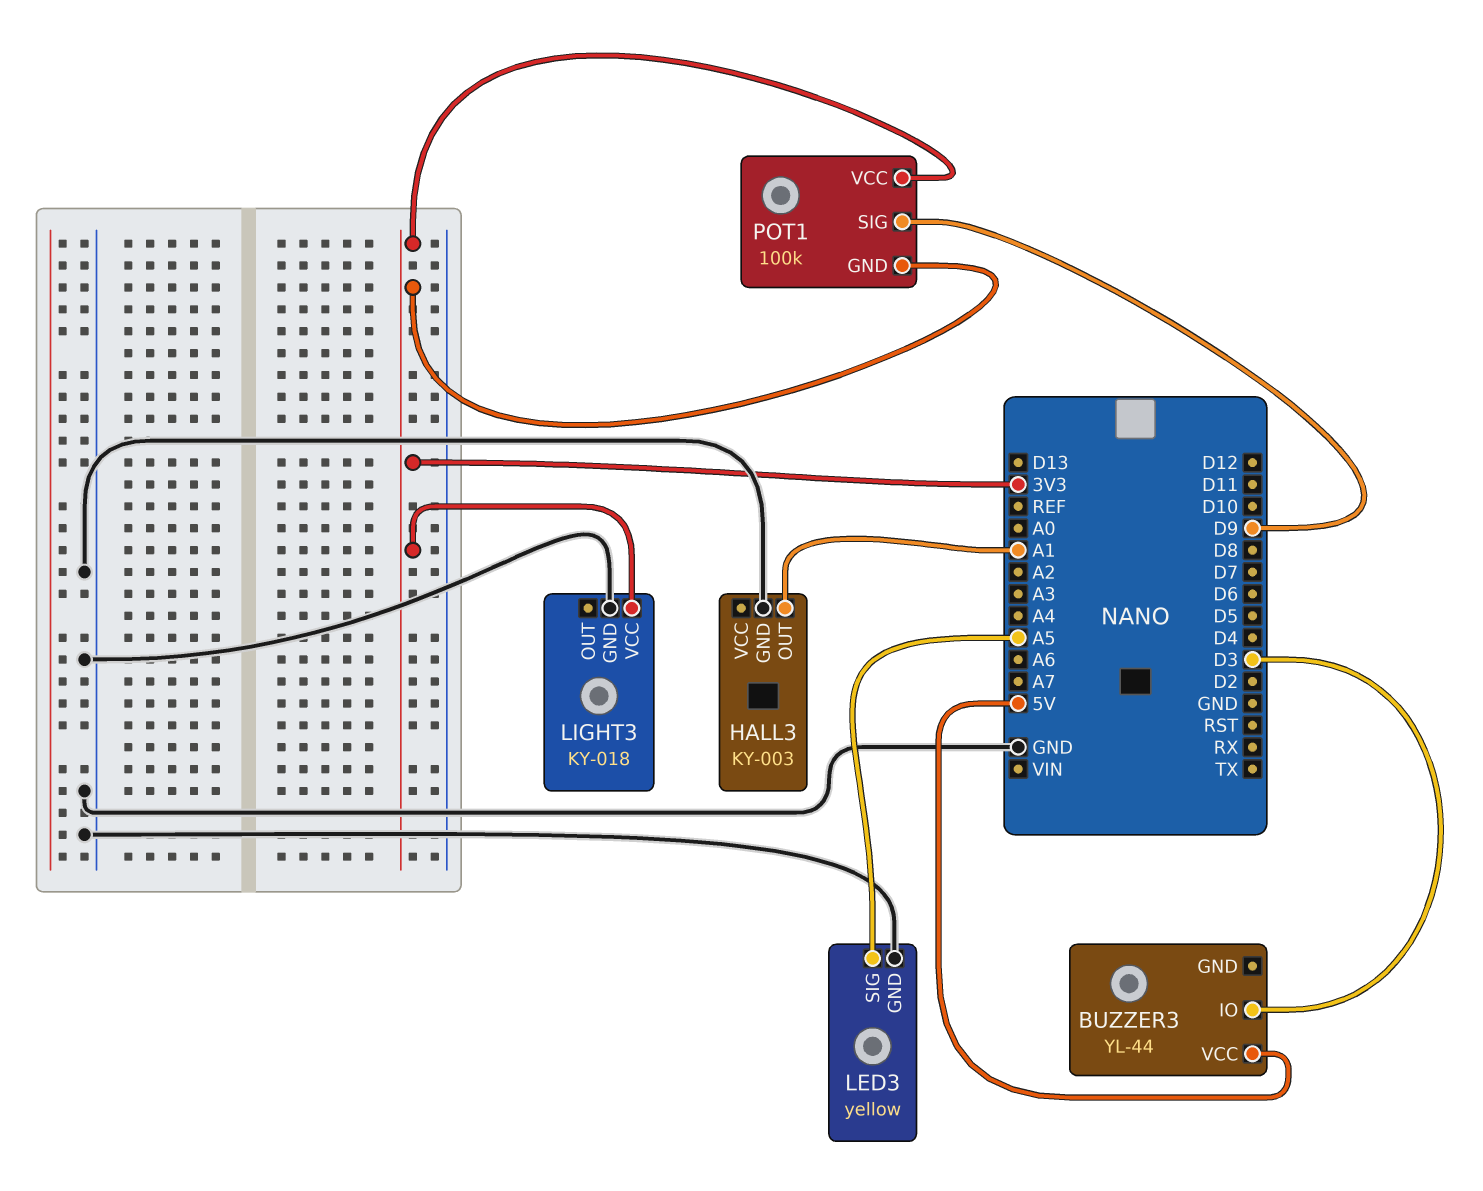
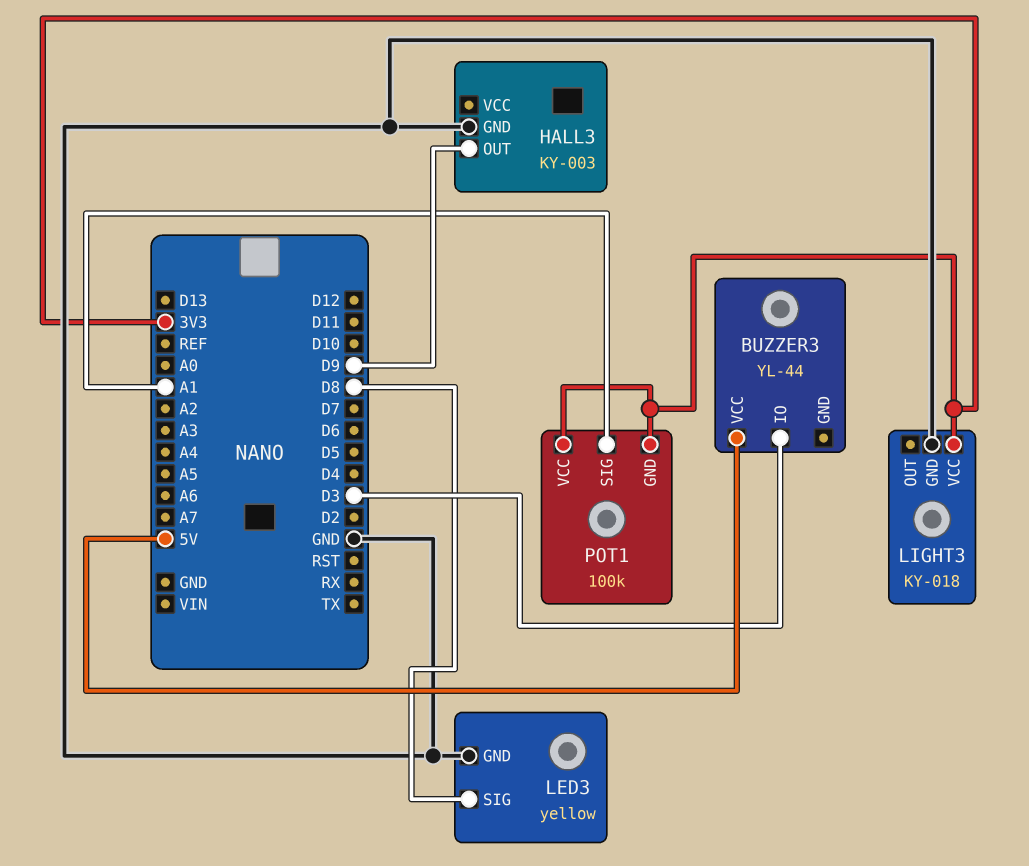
HALL3 pin OUT: A1 -> D9
LED3 pin SIG: A5 -> D8
POT1 pin SIG: D9 -> A1

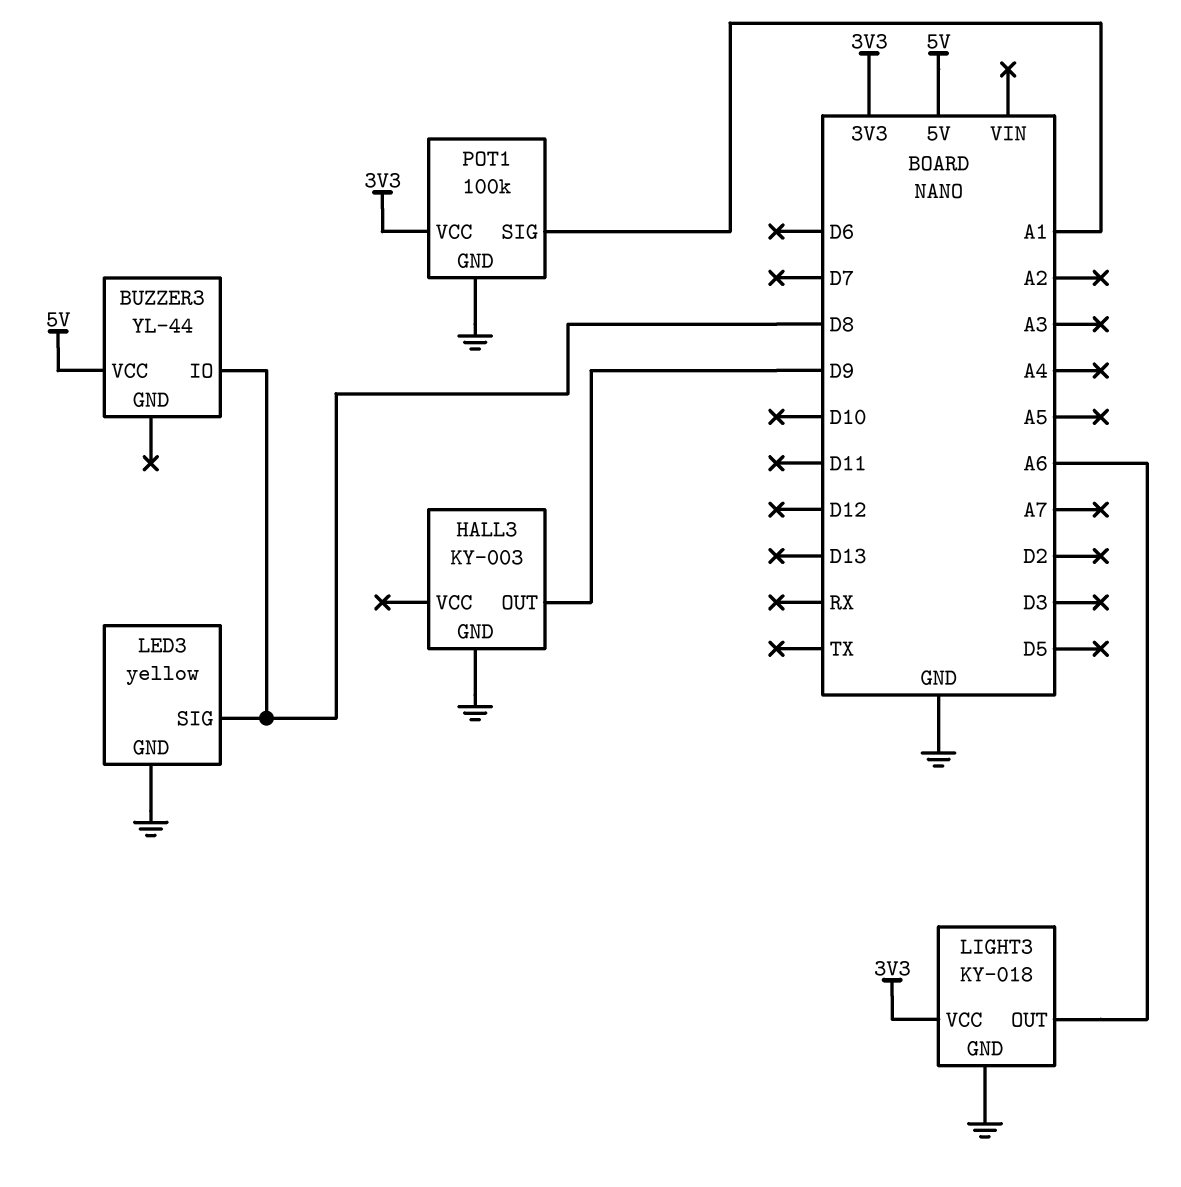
BUZZER3 pin IO: D3 -> D8
LIGHT3 pin OUT: none -> A6
POT1 pin GND: 3V3 -> GND

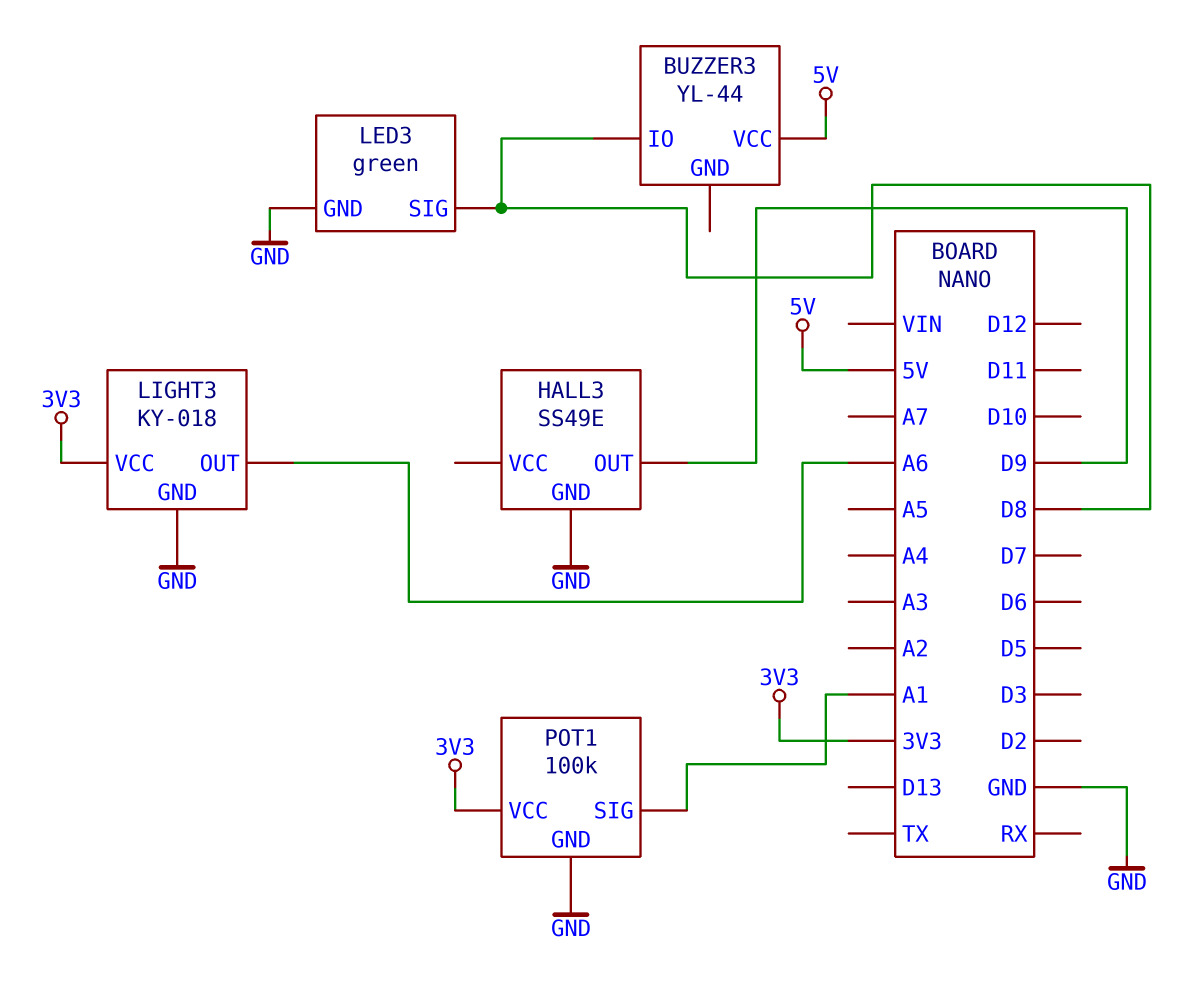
HALL3: KY-003 -> SS49E
LED3: yellow -> green

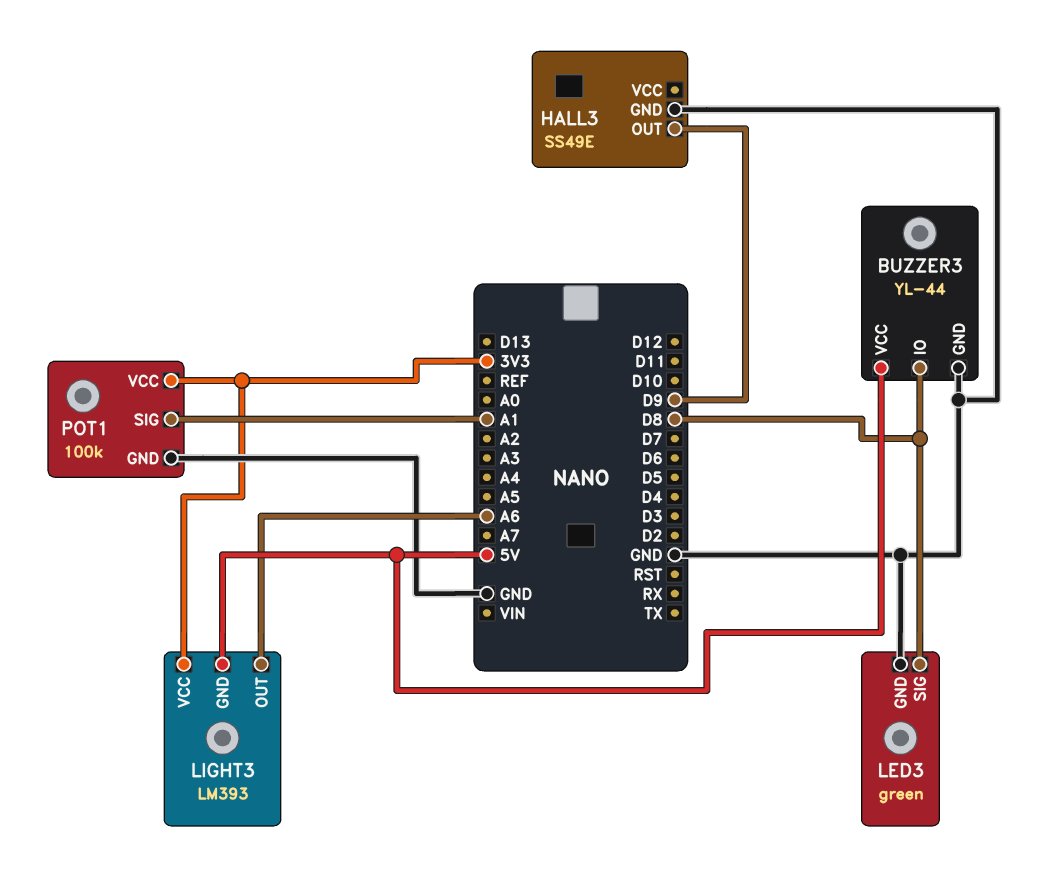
BUZZER3 pin GND: none -> GND
LIGHT3: KY-018 -> LM393
LIGHT3 pin GND: GND -> 5V

